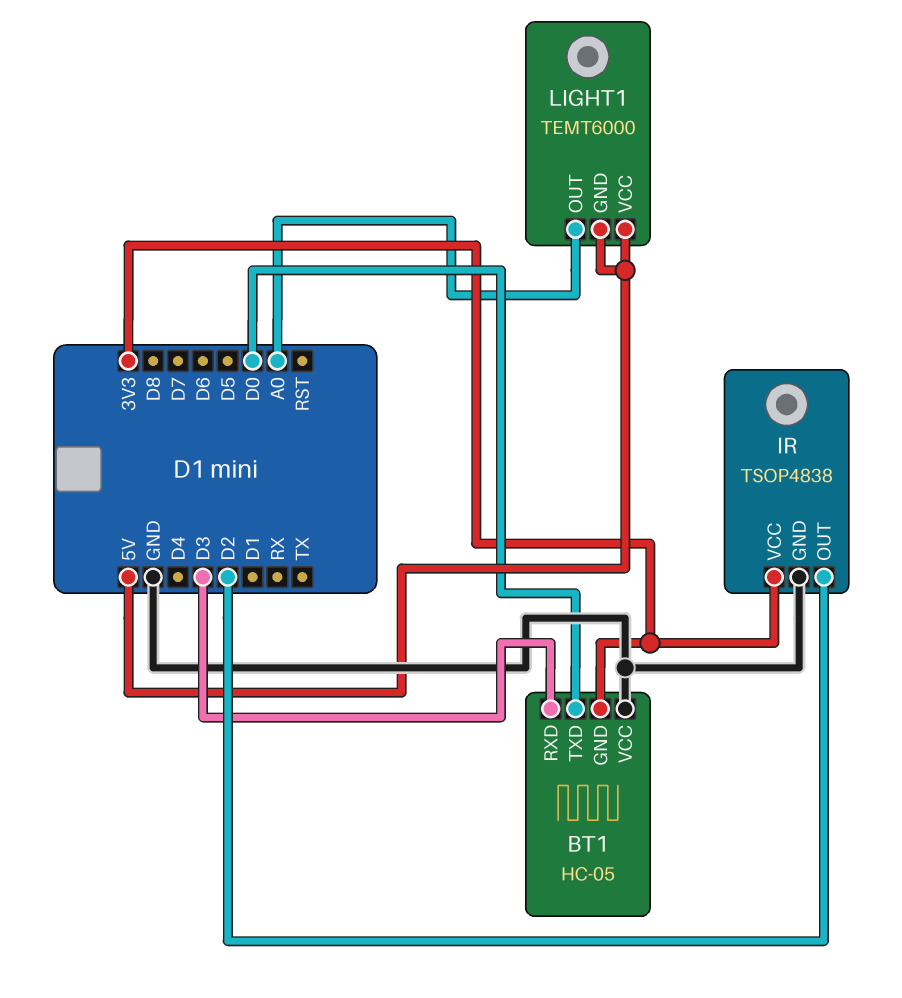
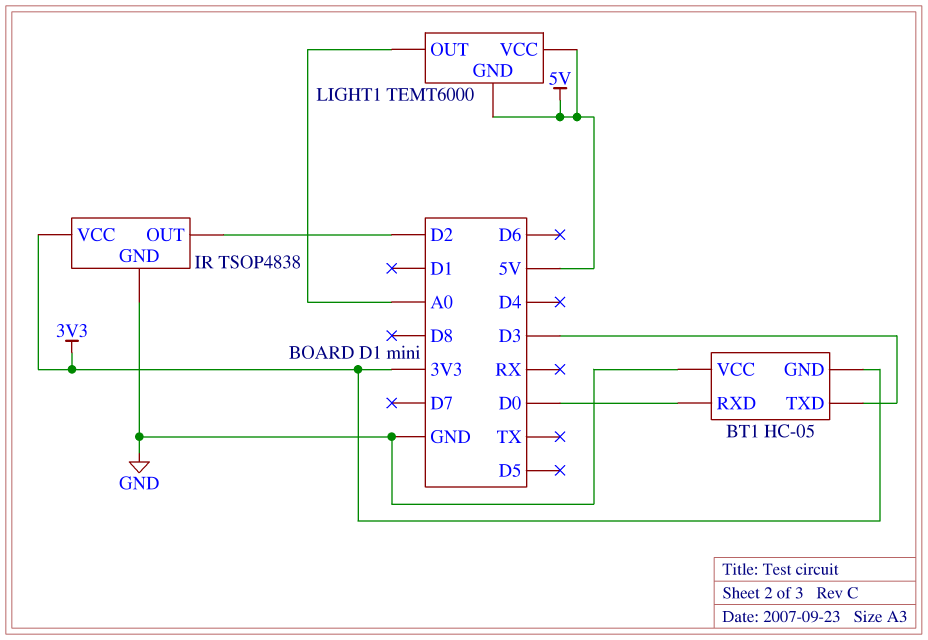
BT1 pin RXD: D3 -> D0
BT1 pin TXD: D0 -> D3

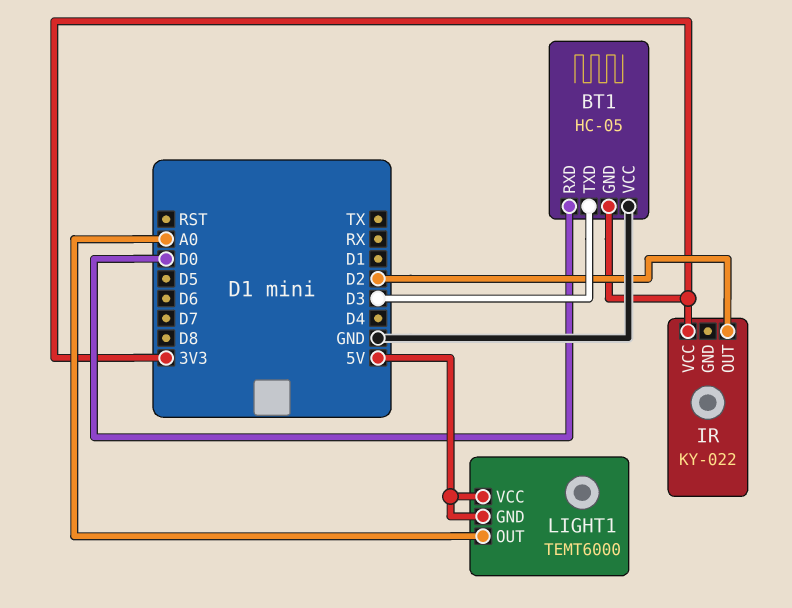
IR: TSOP4838 -> KY-022
IR pin GND: GND -> none

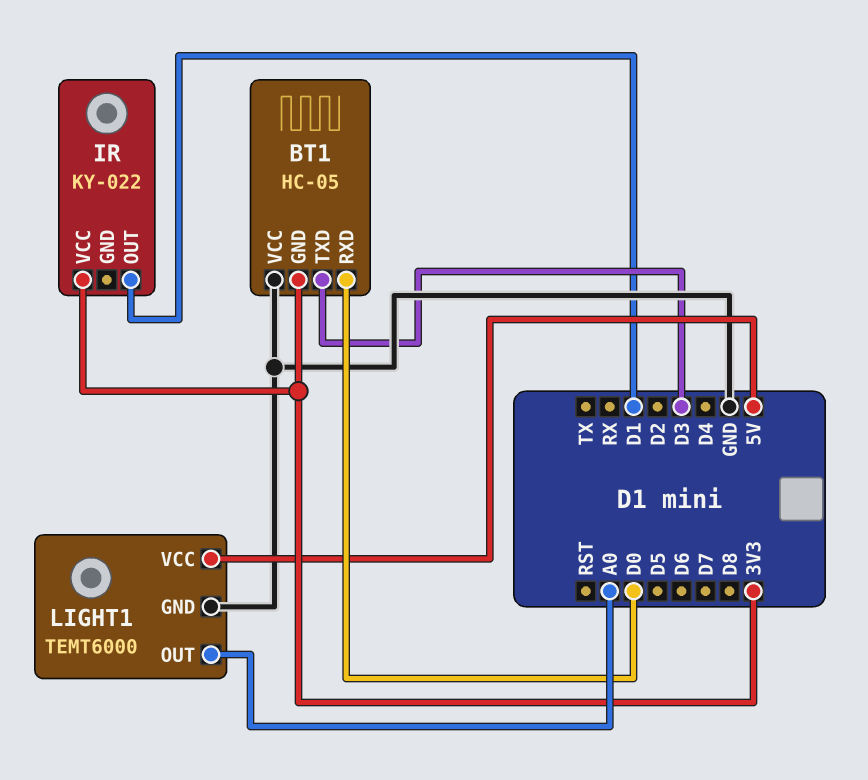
IR pin OUT: D2 -> D1
LIGHT1 pin GND: 5V -> GND

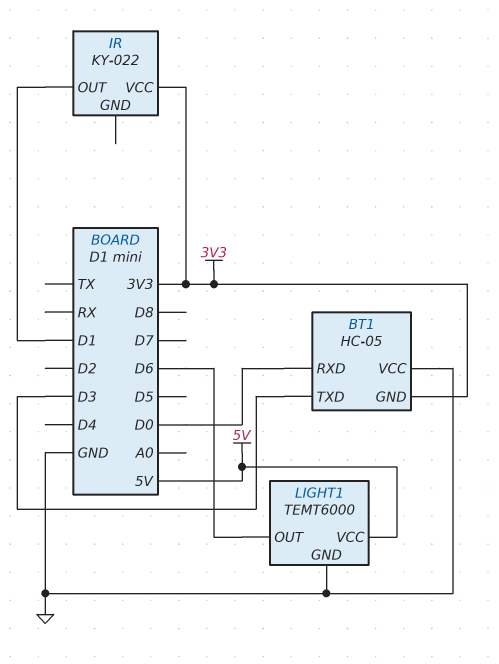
LIGHT1 pin OUT: A0 -> D6

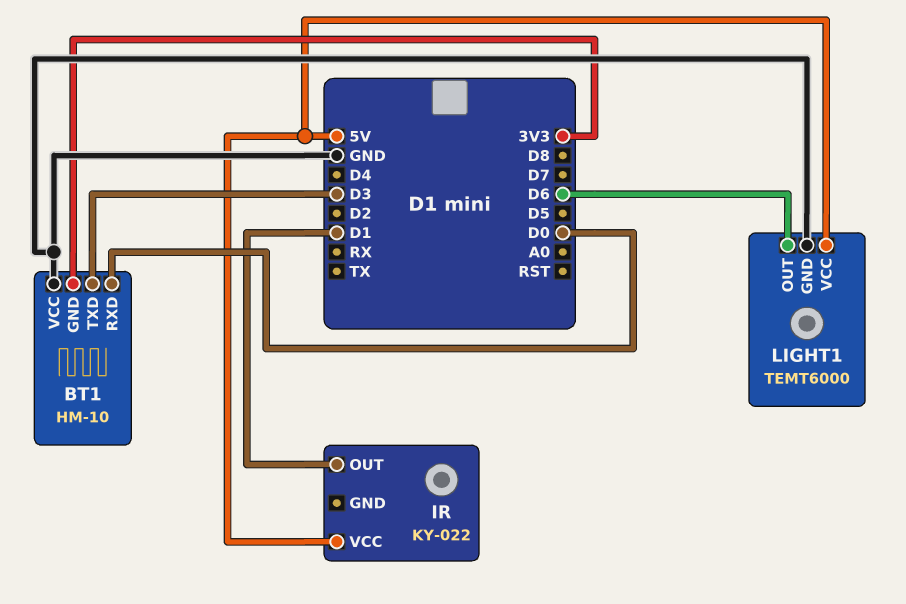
BT1: HC-05 -> HM-10
IR pin VCC: 3V3 -> 5V

